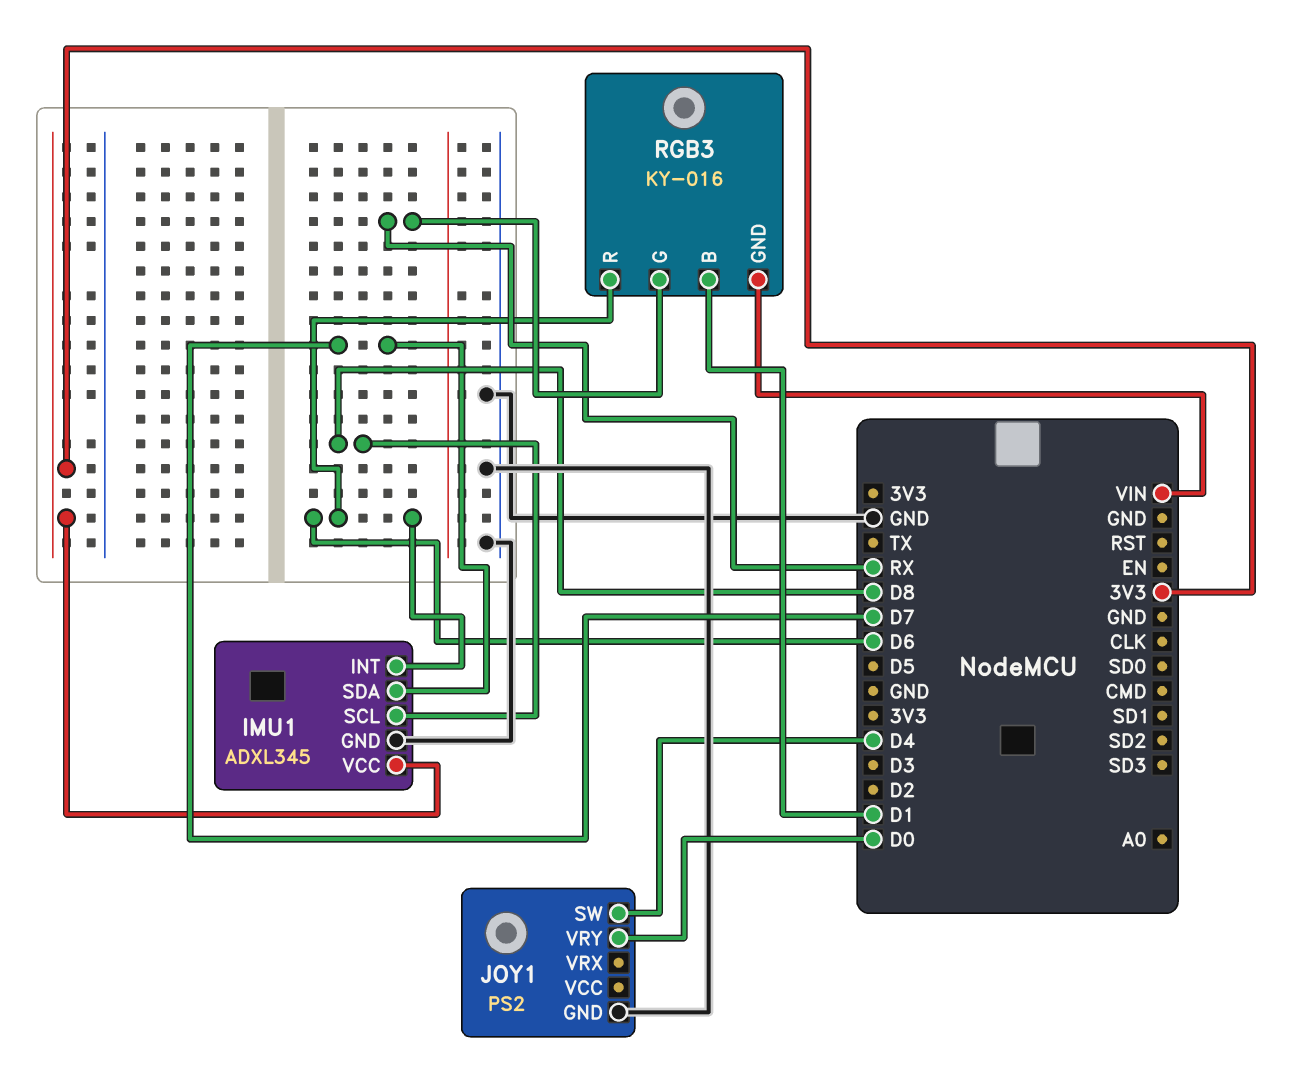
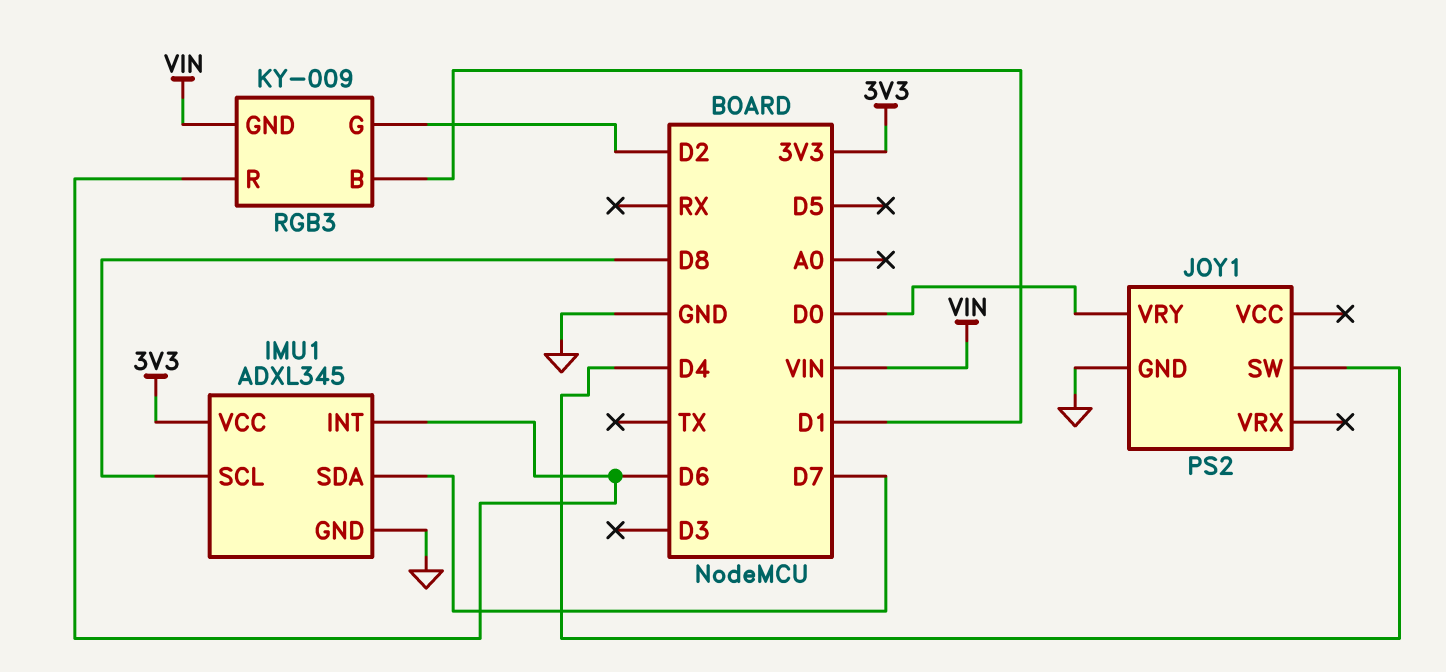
RGB3: KY-016 -> KY-009
RGB3 pin G: RX -> D2

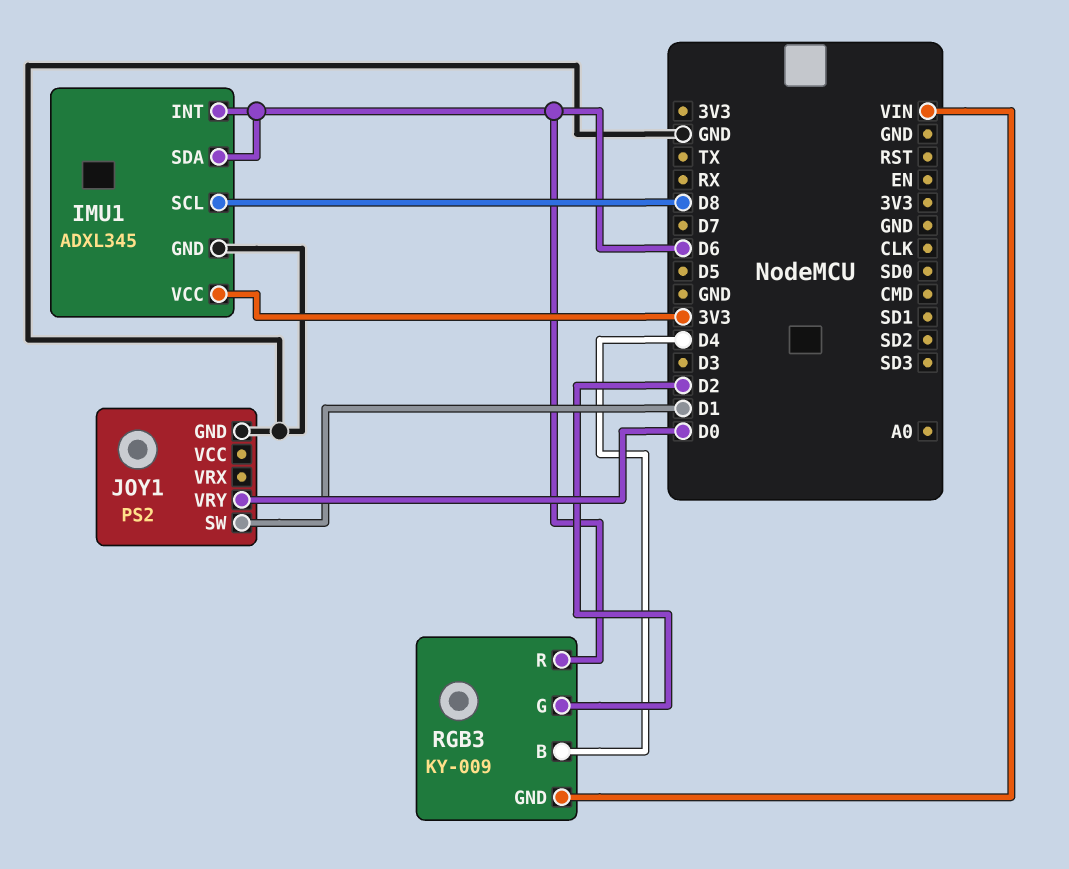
IMU1 pin SDA: D7 -> D6
JOY1 pin SW: D4 -> D1
RGB3 pin B: D1 -> D4

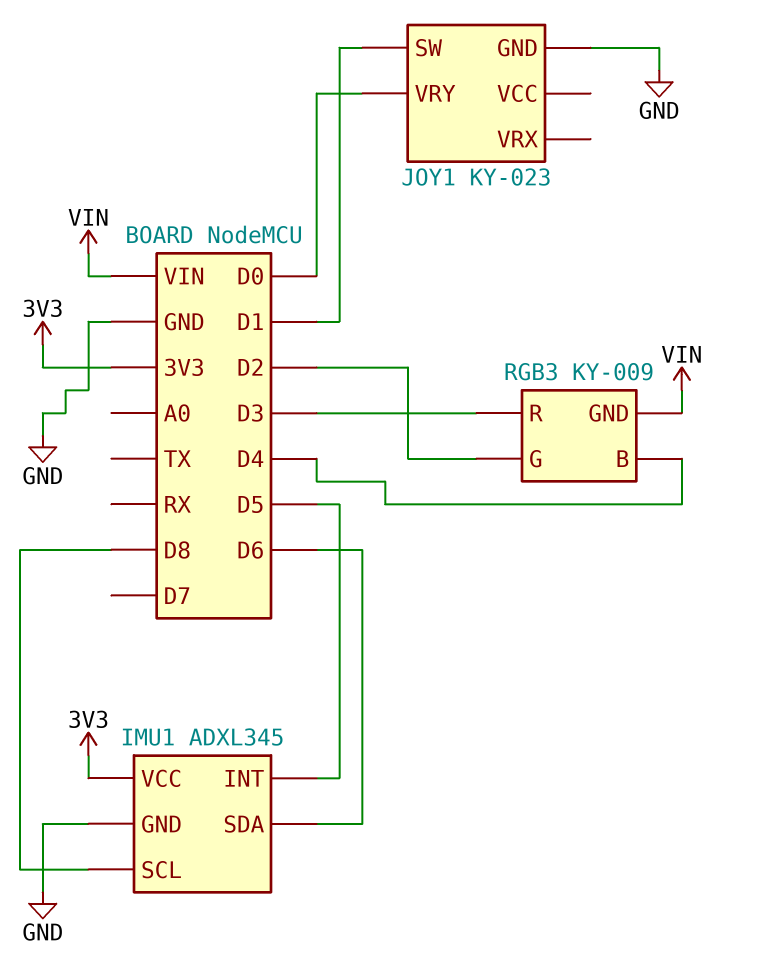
IMU1 pin INT: D6 -> D5
JOY1: PS2 -> KY-023
RGB3 pin R: D6 -> D3

